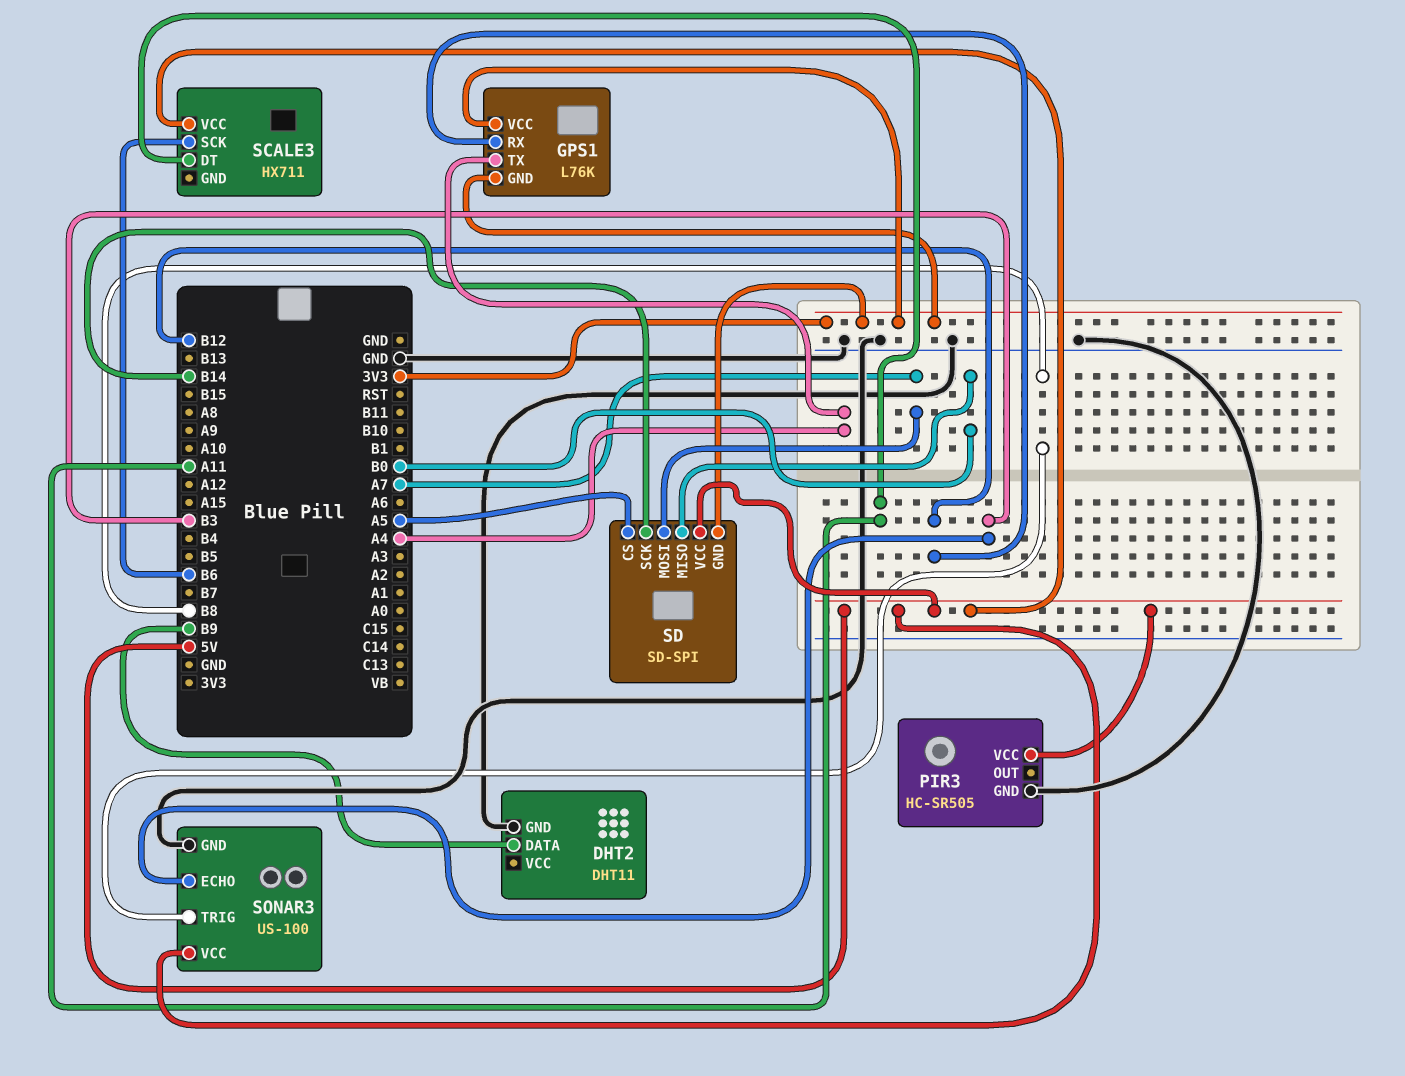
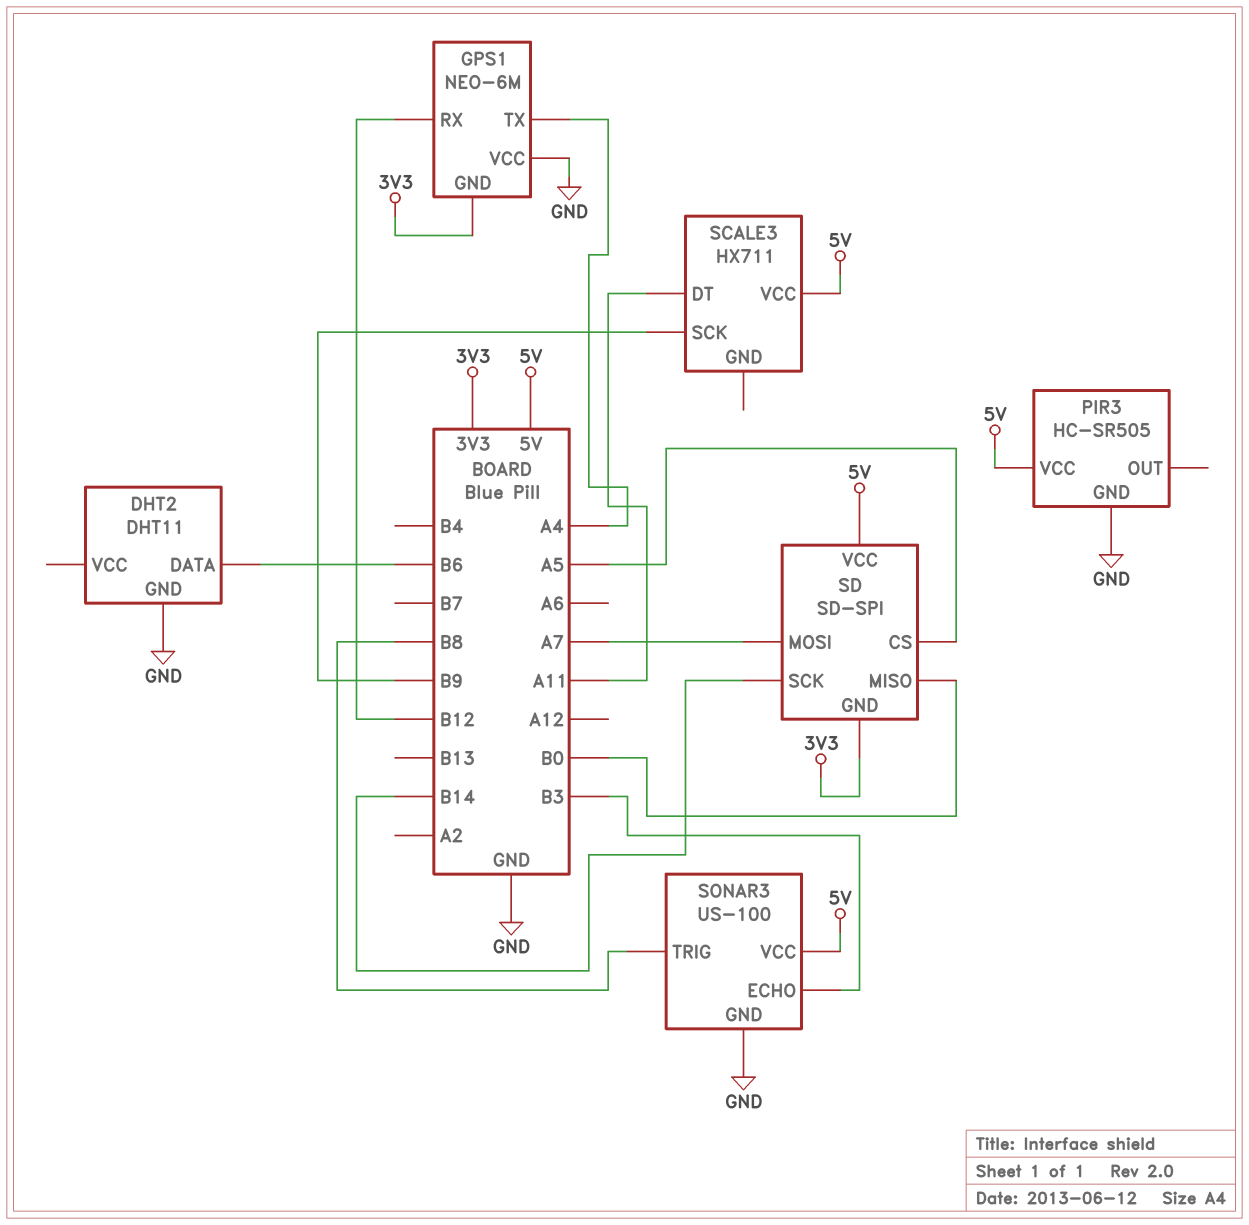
DHT2 pin DATA: B9 -> B6
GPS1: L76K -> NEO-6M
GPS1 pin VCC: 3V3 -> GND
SCALE3 pin SCK: B6 -> B9

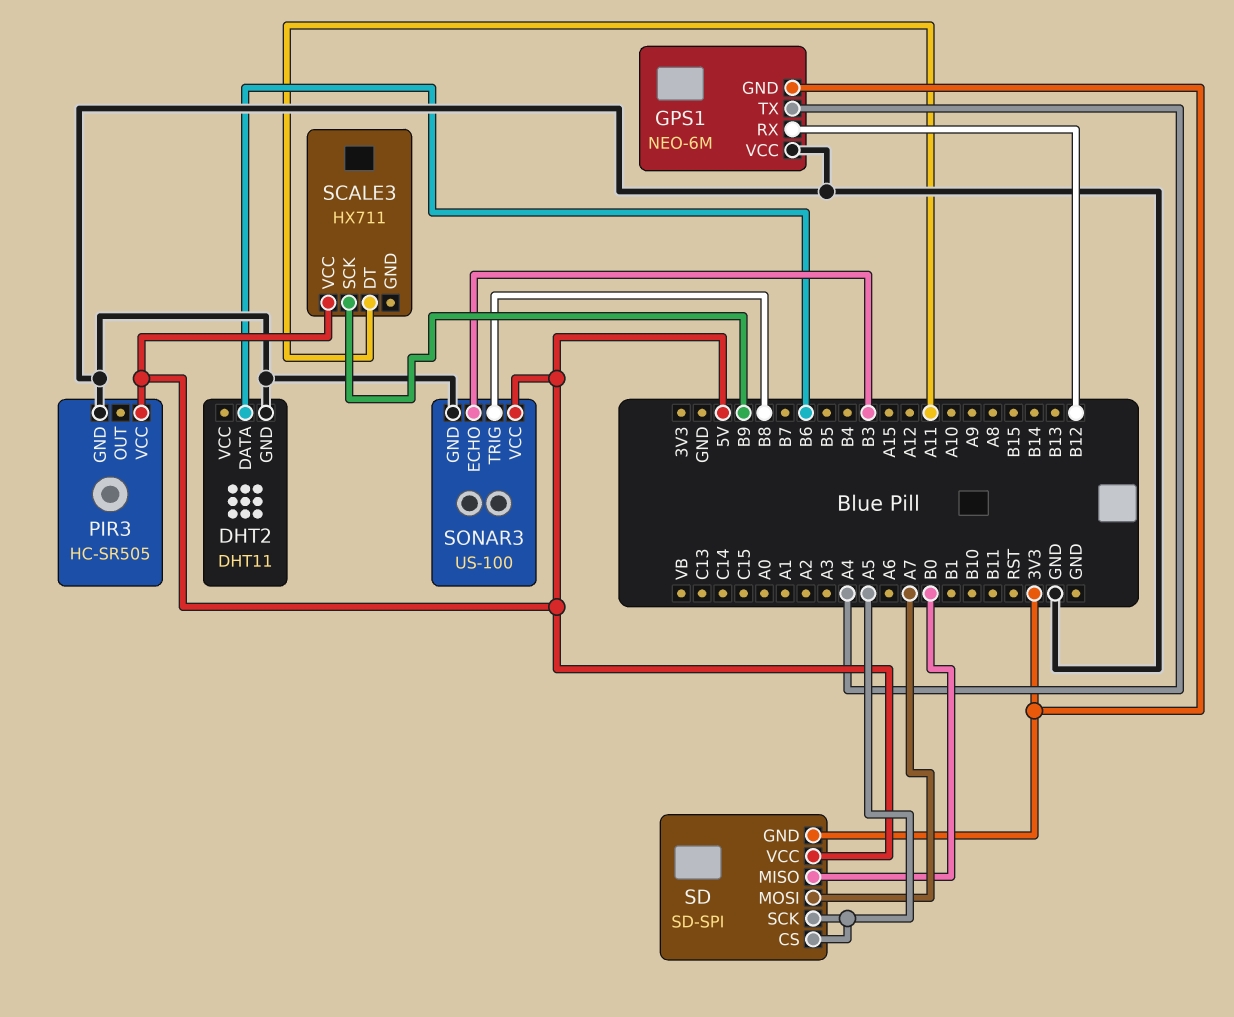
SD pin SCK: B14 -> A5

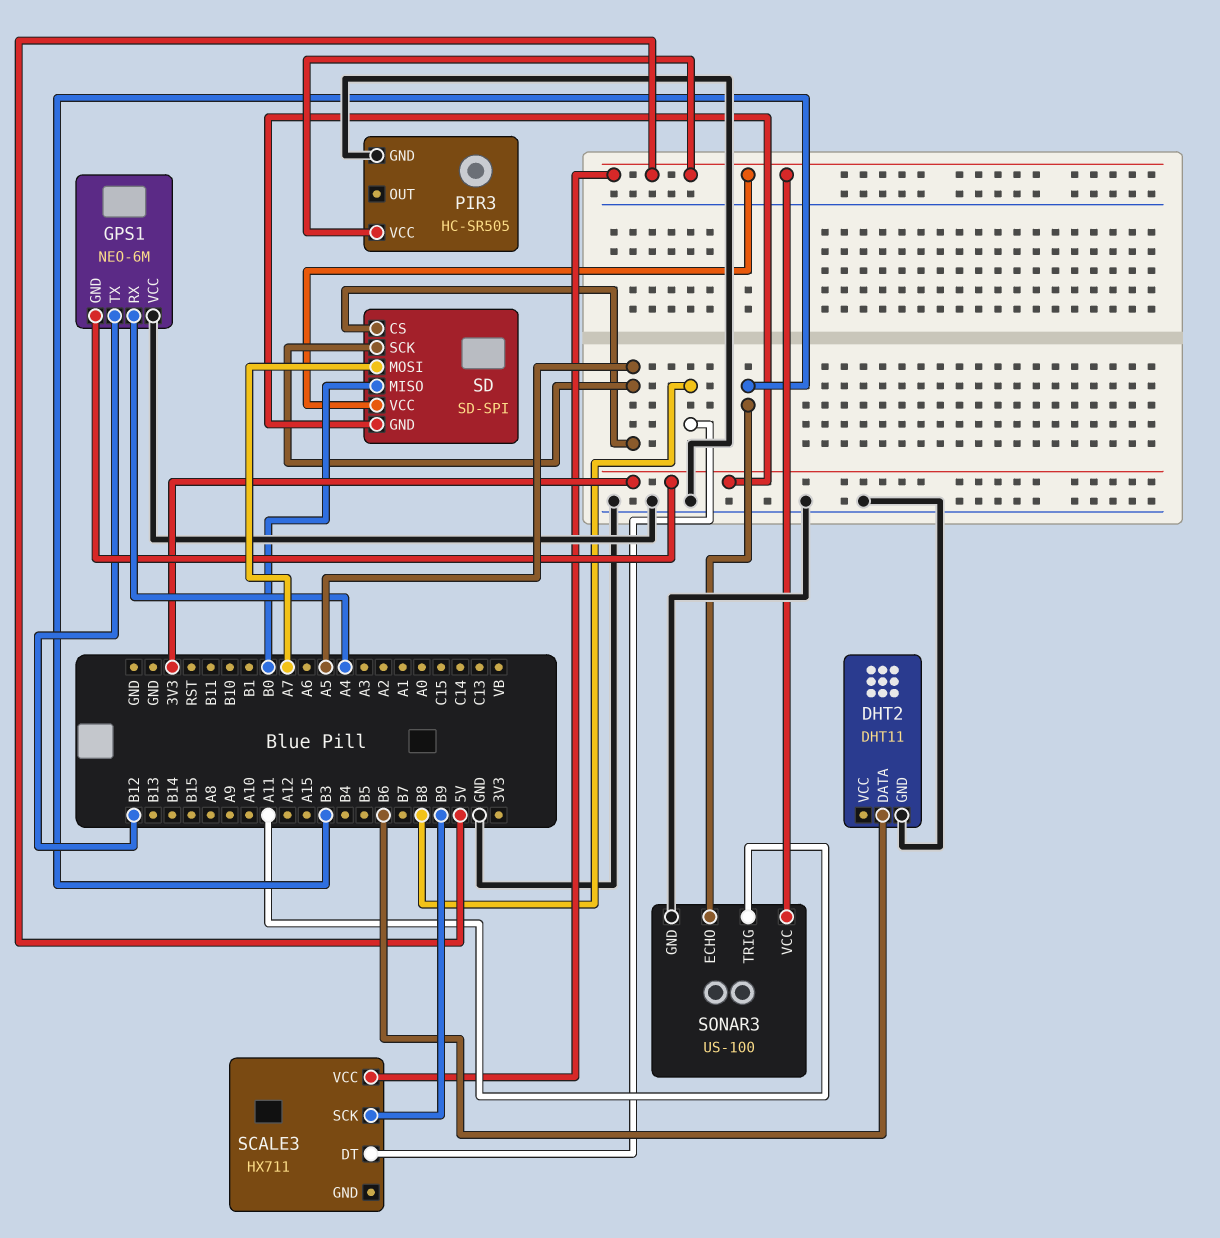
GPS1 pin RX: B12 -> A4
GPS1 pin TX: A4 -> B12
SCALE3 pin DT: A11 -> B8
SONAR3 pin TRIG: B8 -> A11

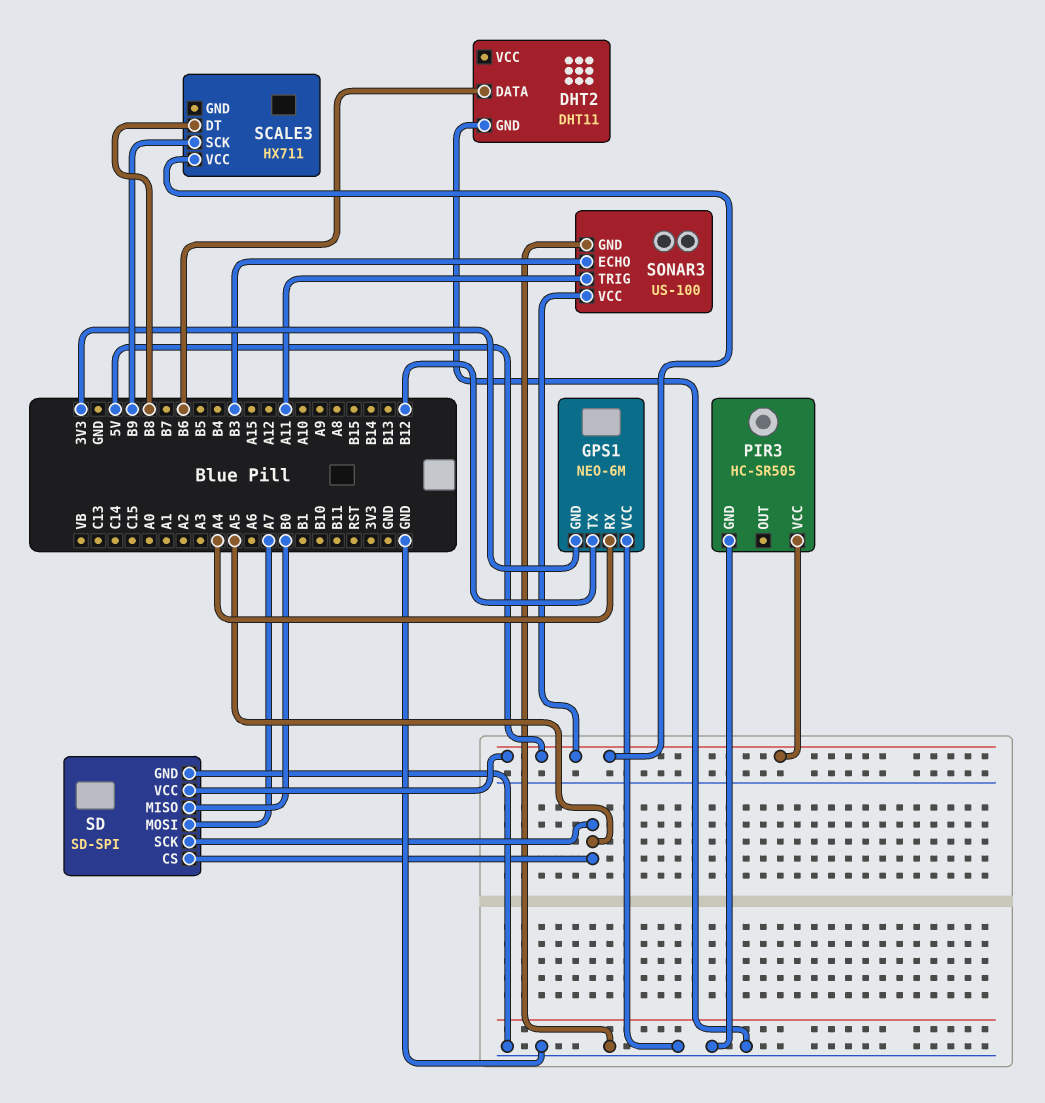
SD pin GND: 3V3 -> GND

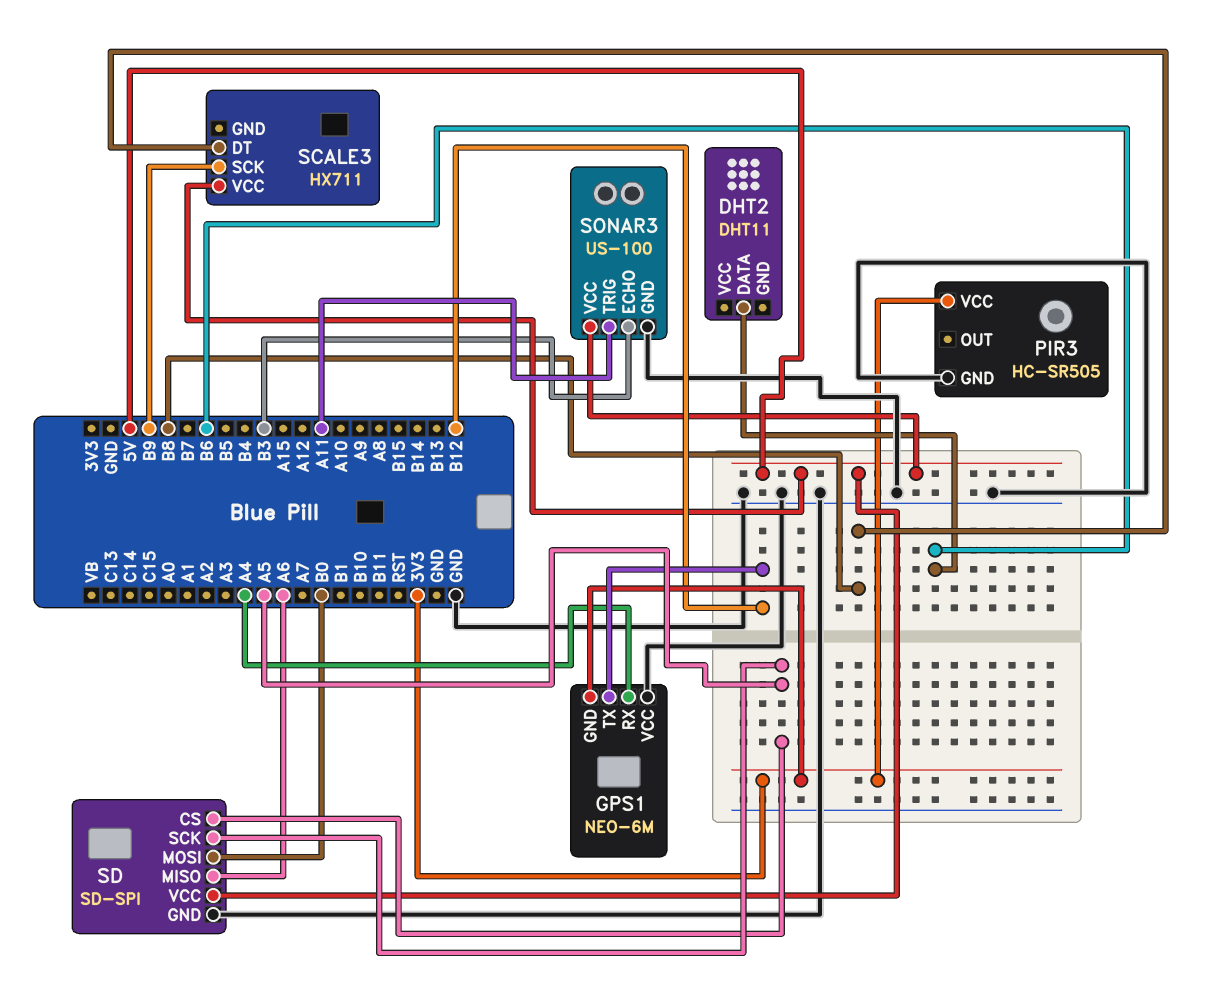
DHT2 pin GND: GND -> none
PIR3 pin VCC: 5V -> 3V3
SD pin MISO: B0 -> A6
SD pin MOSI: A7 -> B0

